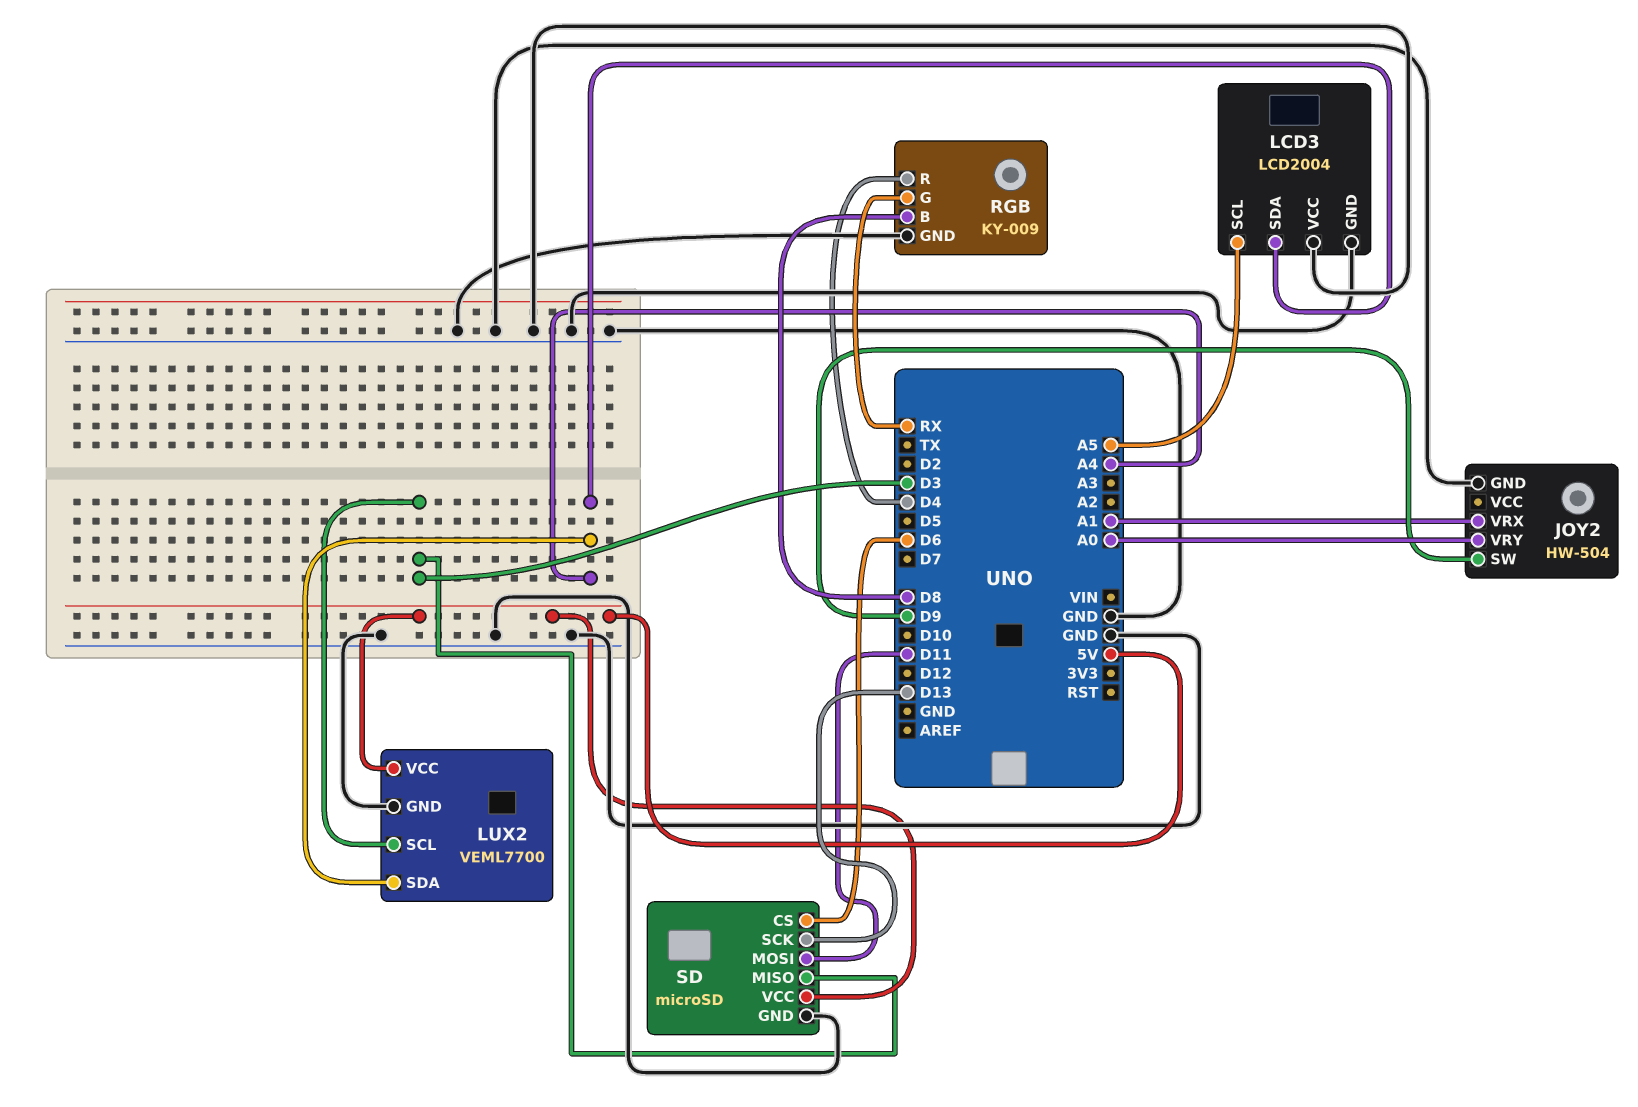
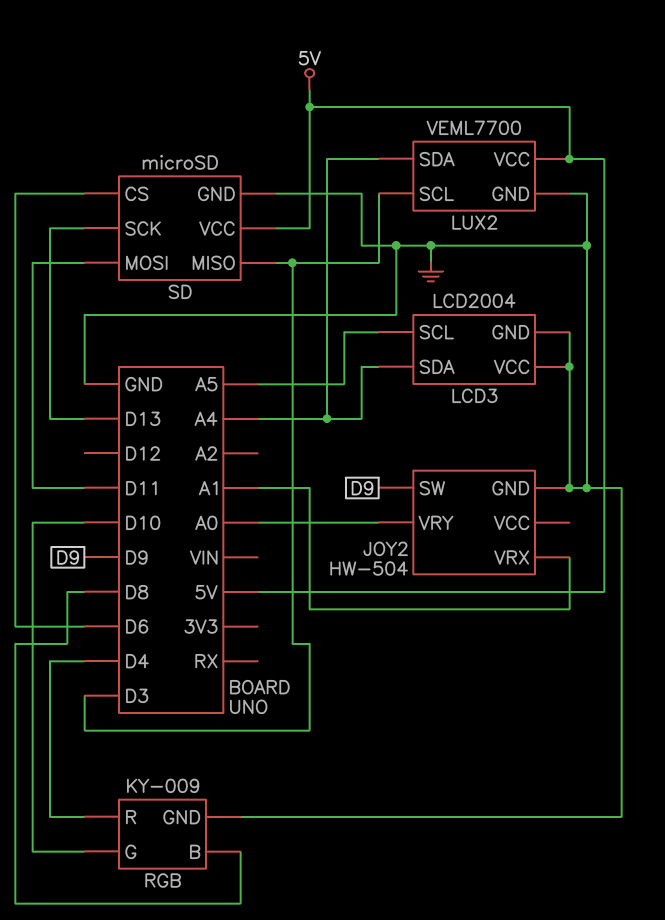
RGB pin G: RX -> D10

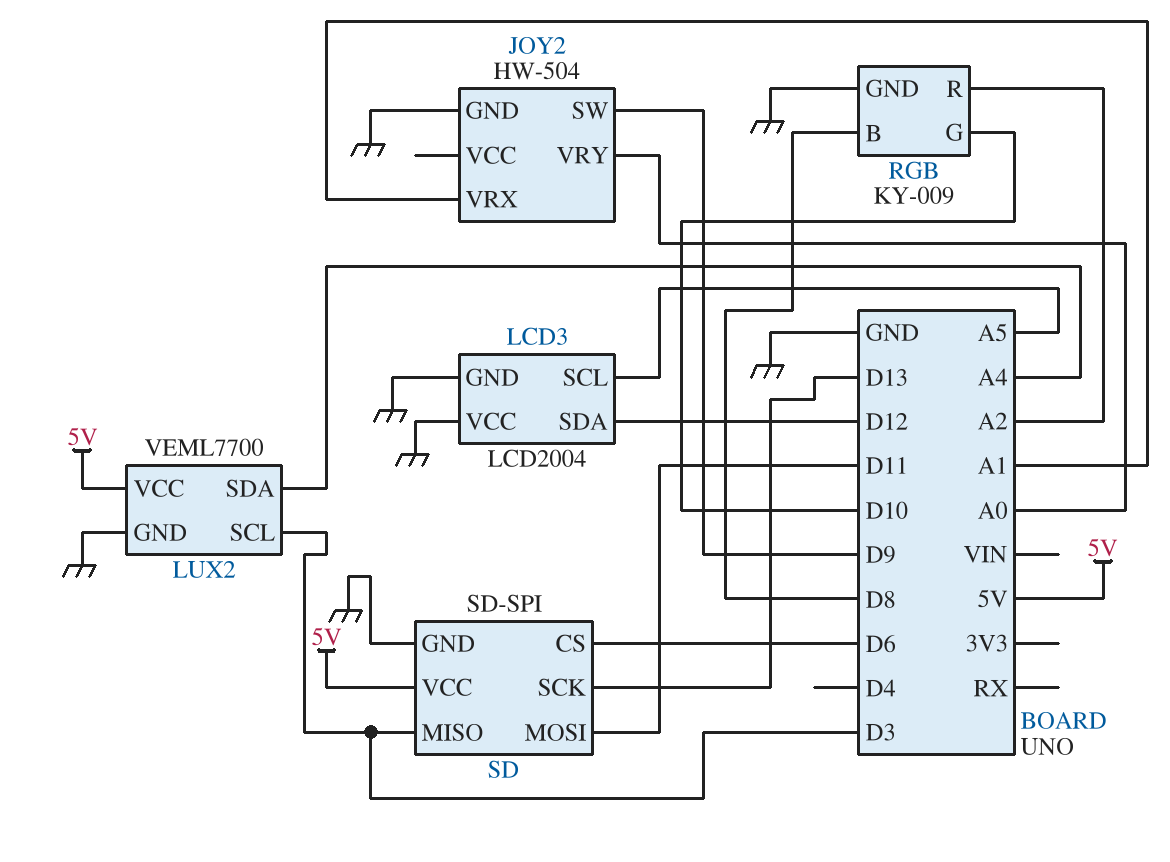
LCD3 pin SDA: A4 -> D12
RGB pin R: D4 -> A2
SD: microSD -> SD-SPI

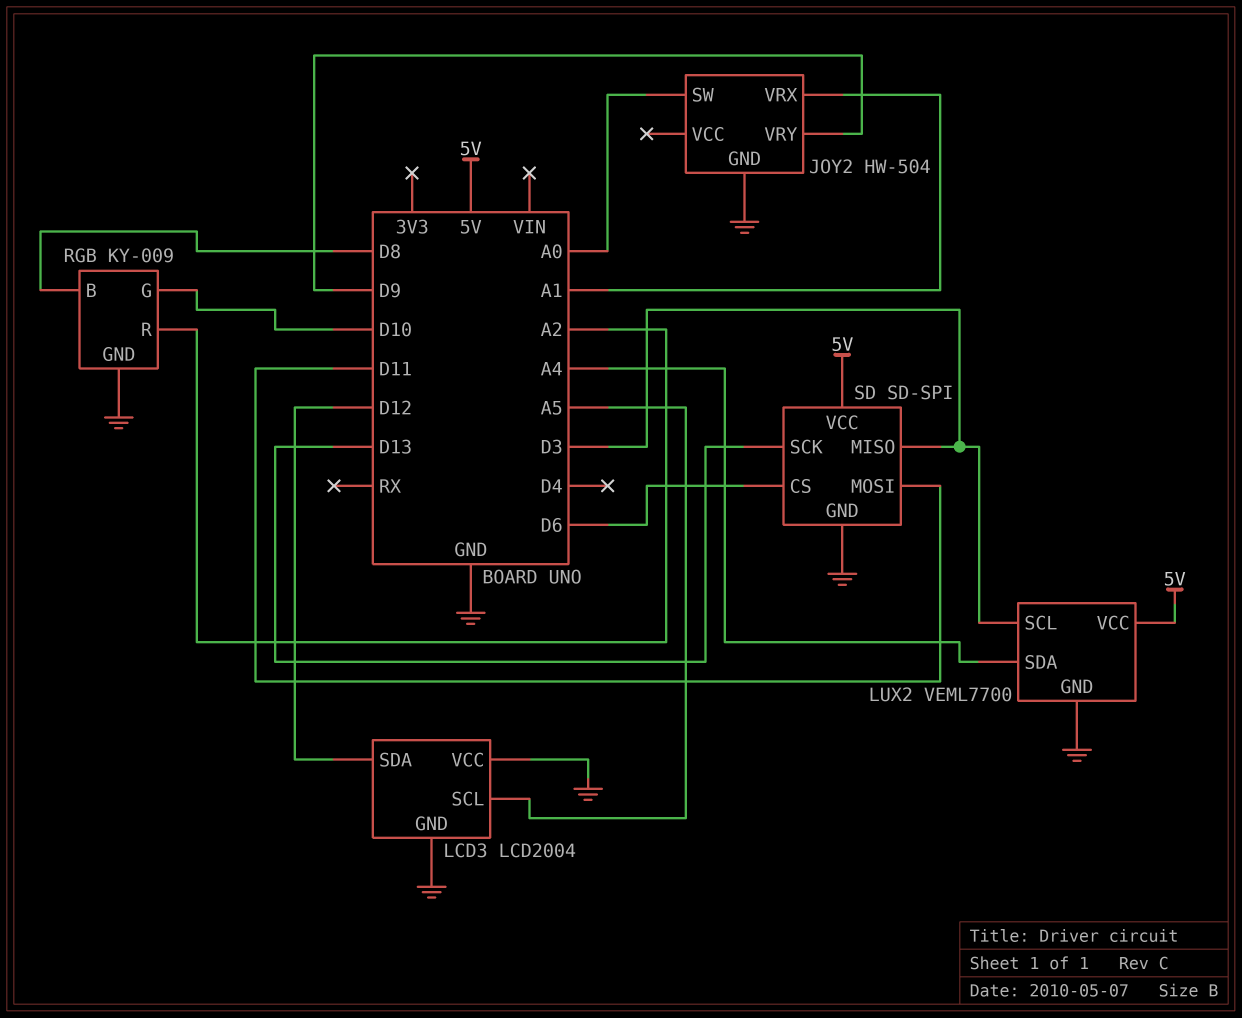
JOY2 pin SW: D9 -> A0
JOY2 pin VRY: A0 -> D9

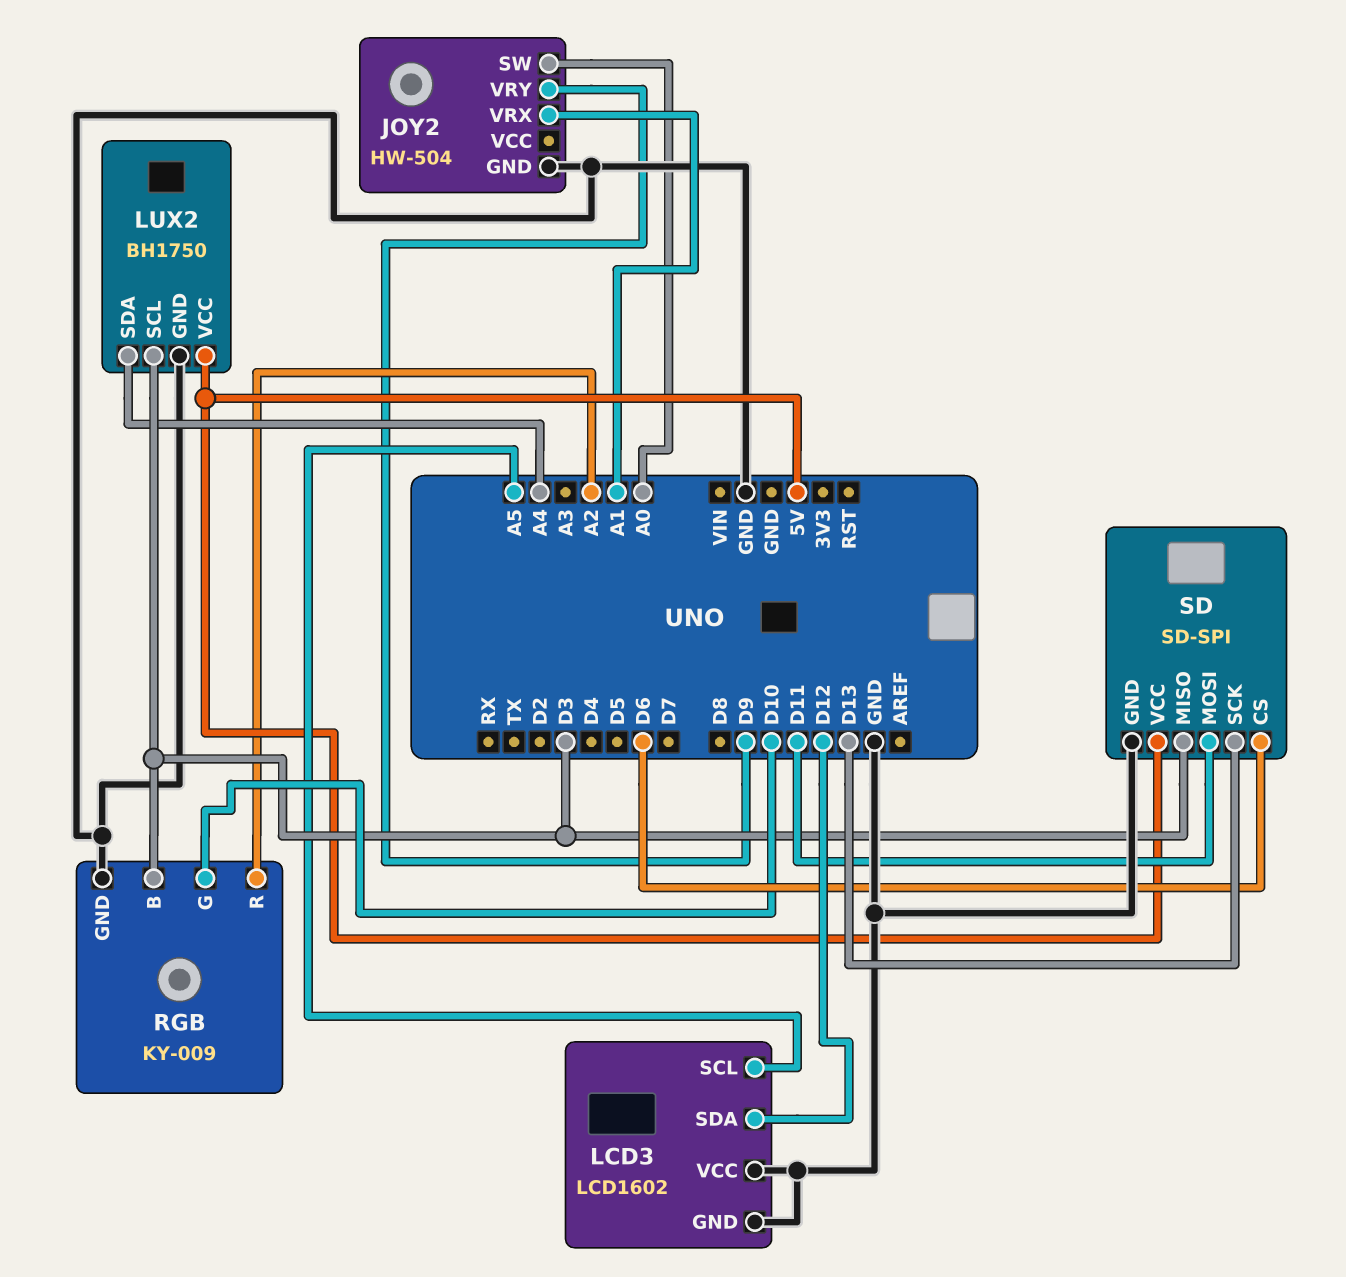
LCD3: LCD2004 -> LCD1602
LUX2: VEML7700 -> BH1750
RGB pin B: D8 -> D3

